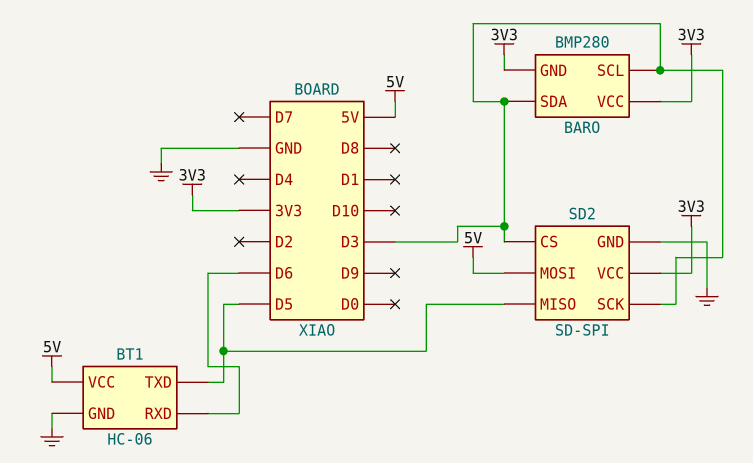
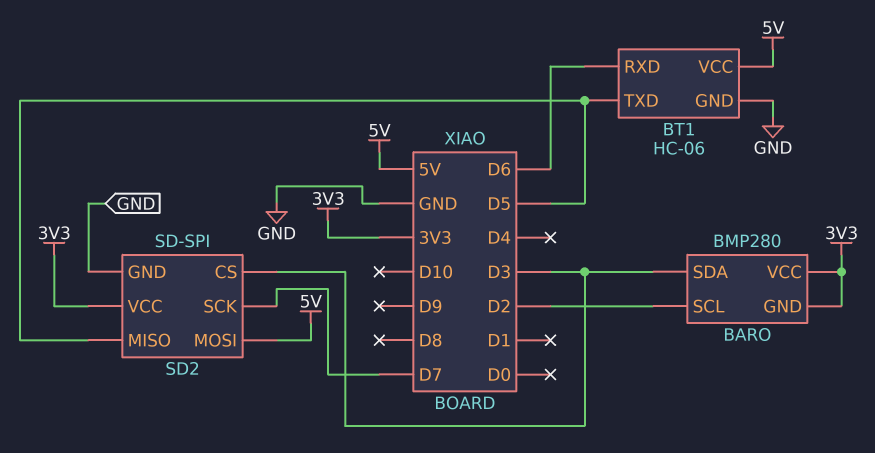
BARO pin SCL: D3 -> D2
SD2 pin SCK: D3 -> D7

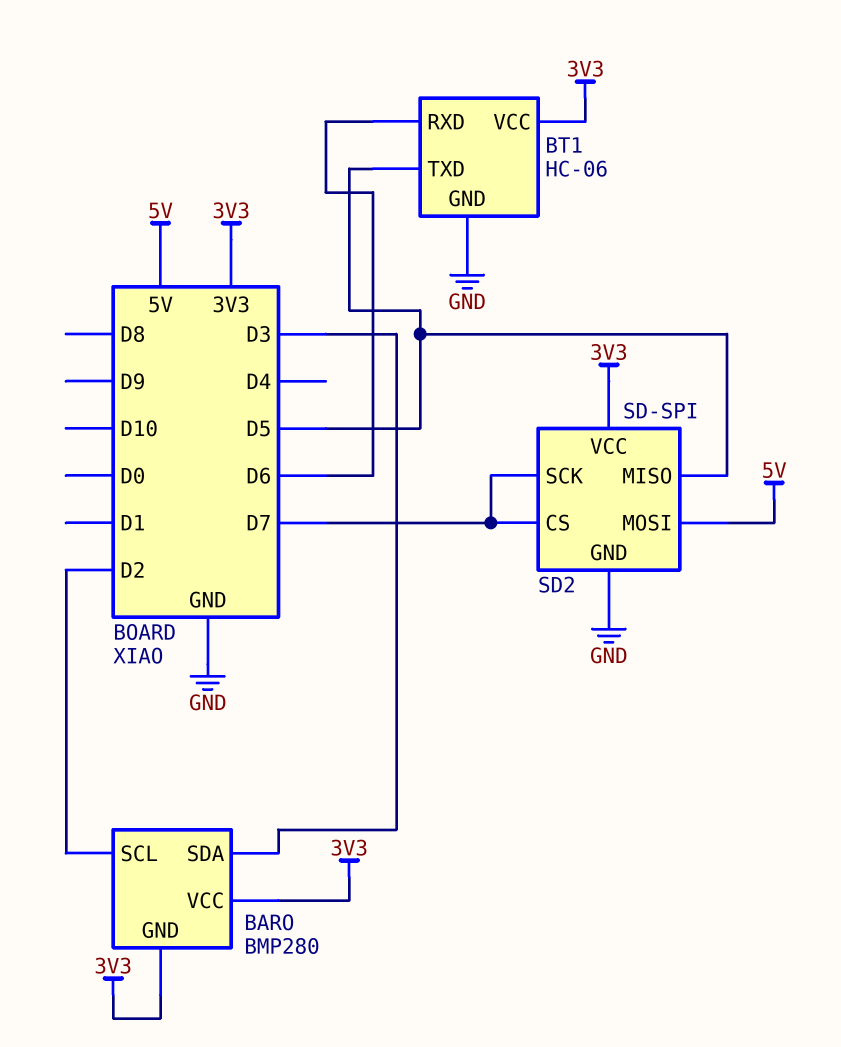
BT1 pin VCC: 5V -> 3V3
SD2 pin CS: D3 -> D7

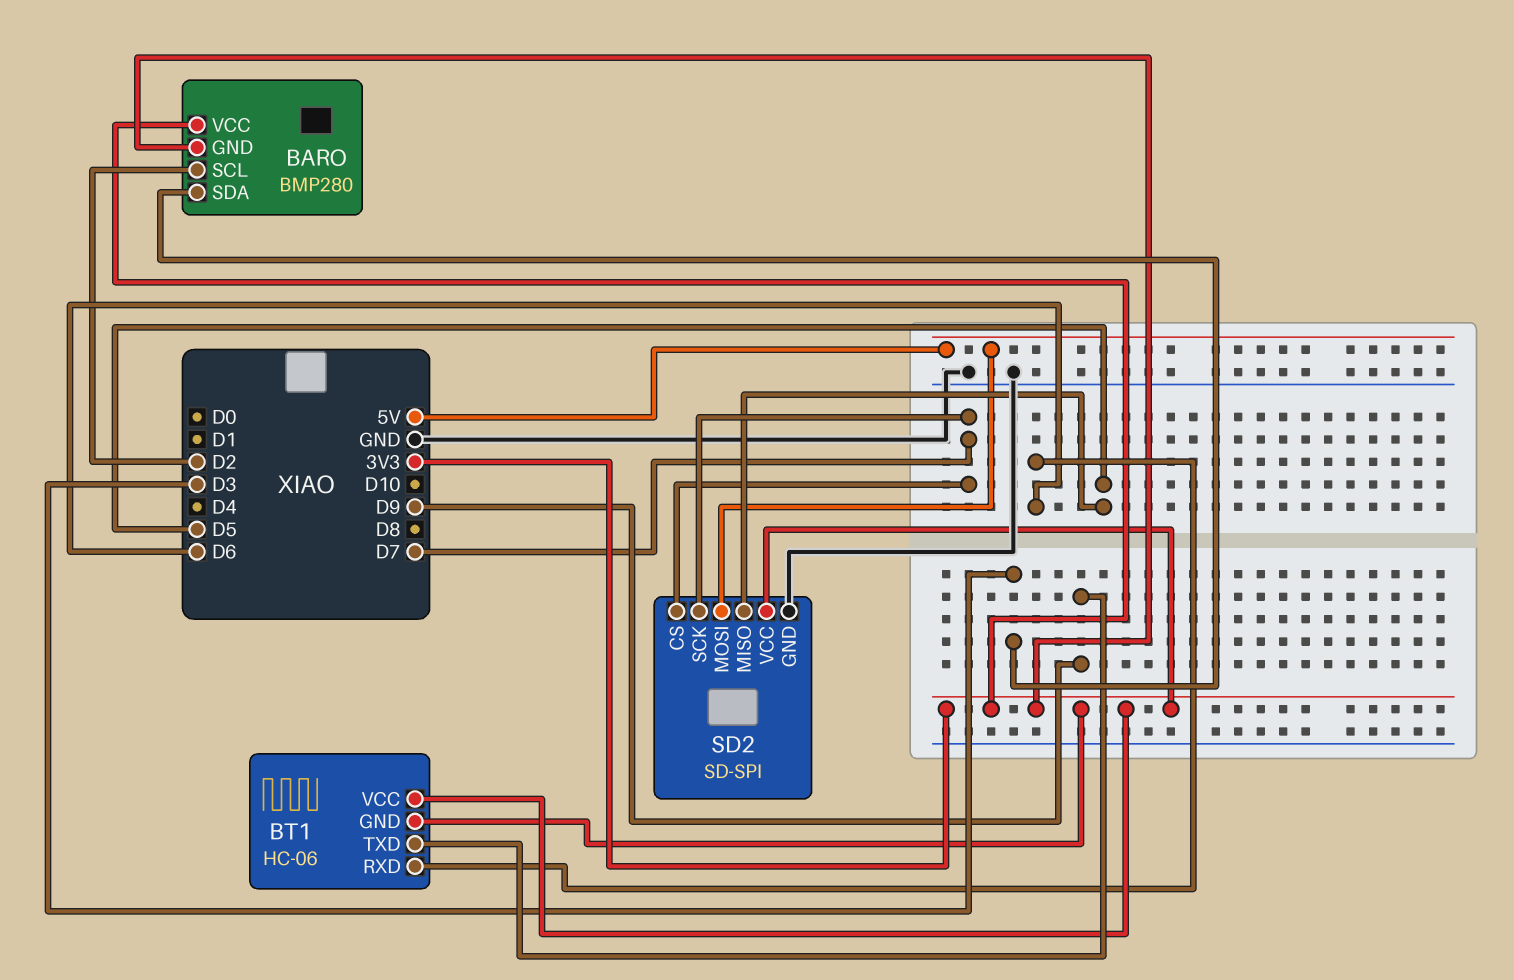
BT1 pin GND: GND -> 3V3
BT1 pin TXD: D5 -> D9

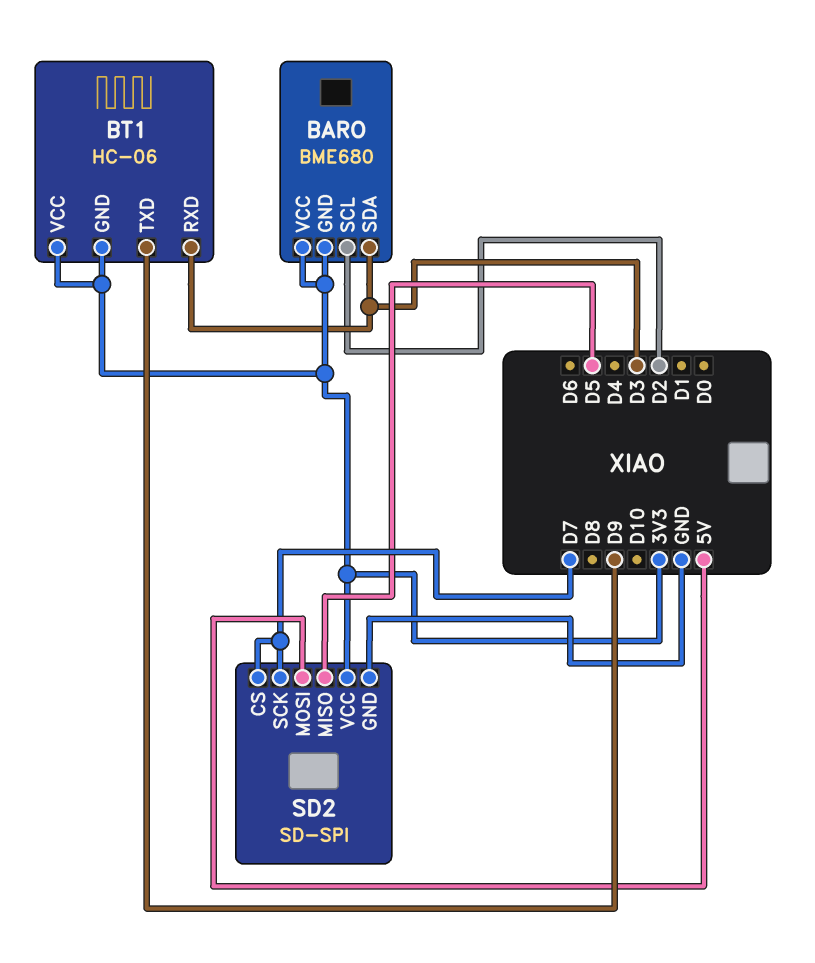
BARO: BMP280 -> BME680
BT1 pin RXD: D6 -> D3

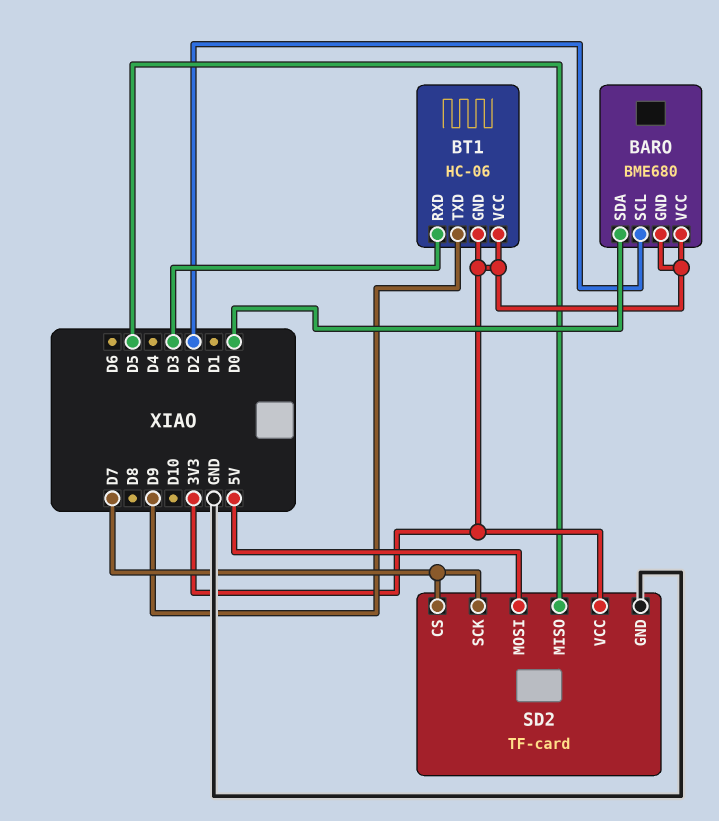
BARO pin SDA: D3 -> D0
SD2: SD-SPI -> TF-card

